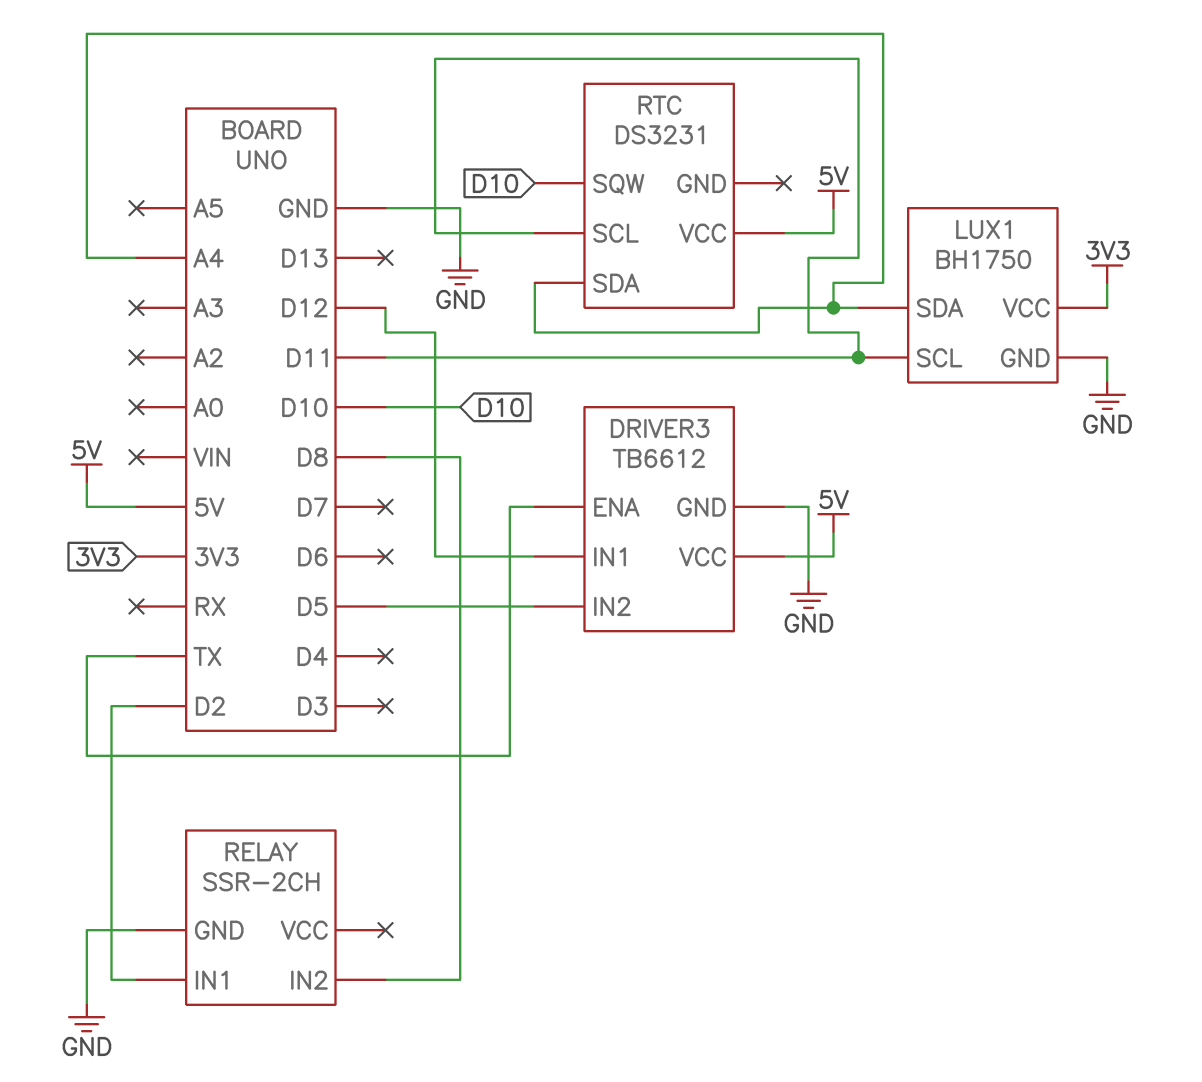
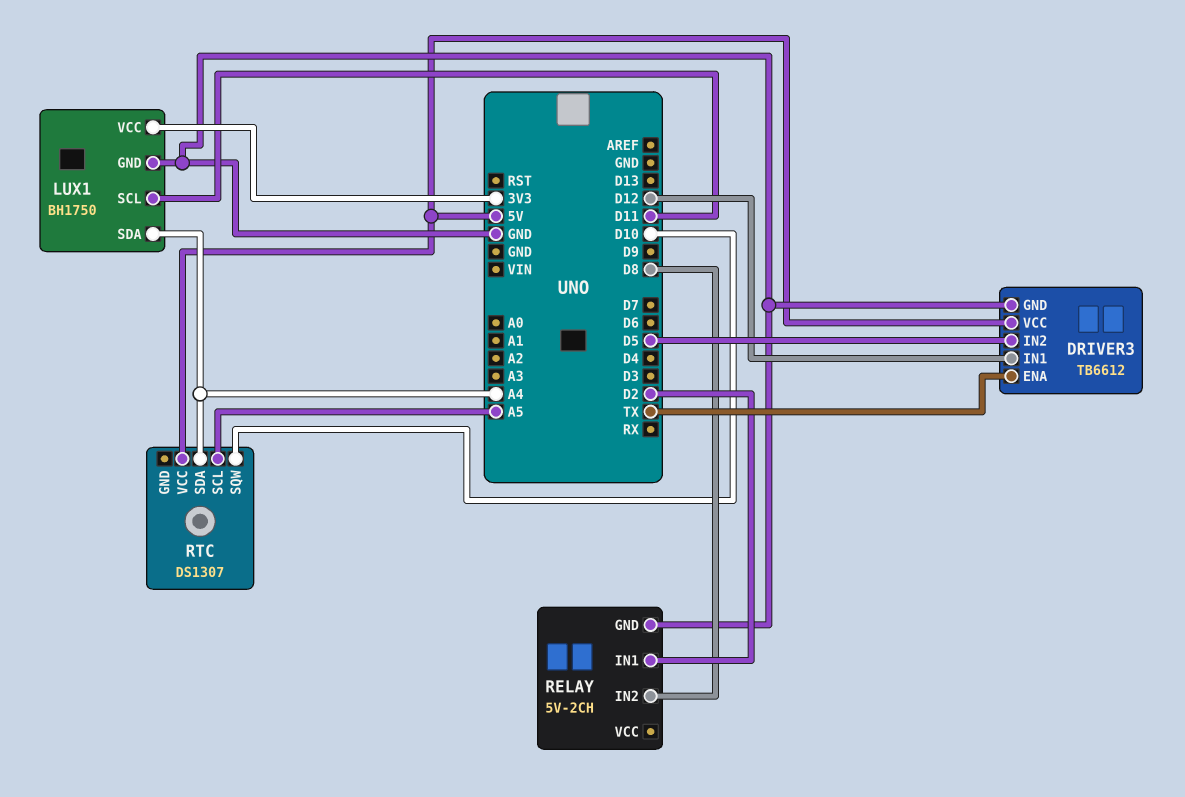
RELAY: SSR-2CH -> 5V-2CH
RTC: DS3231 -> DS1307
RTC pin SCL: D11 -> A5

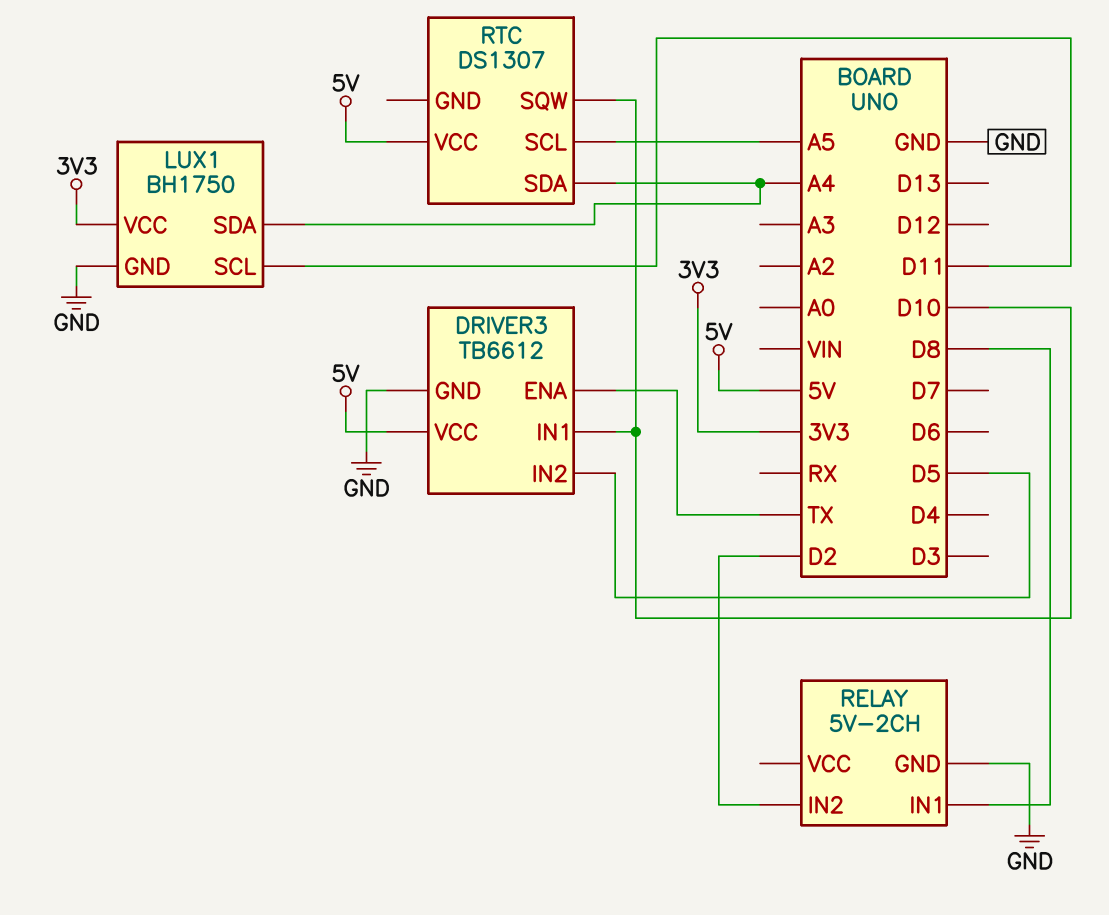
DRIVER3 pin IN1: D12 -> D10
RELAY pin IN1: D2 -> D8
RELAY pin IN2: D8 -> D2

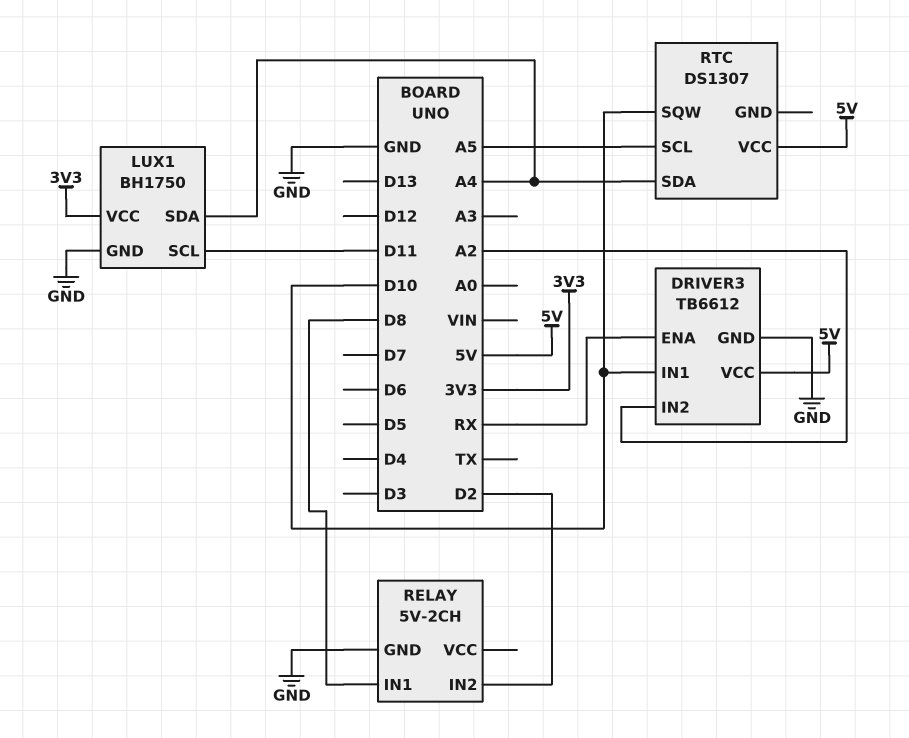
DRIVER3 pin ENA: TX -> RX
DRIVER3 pin IN2: D5 -> A2

